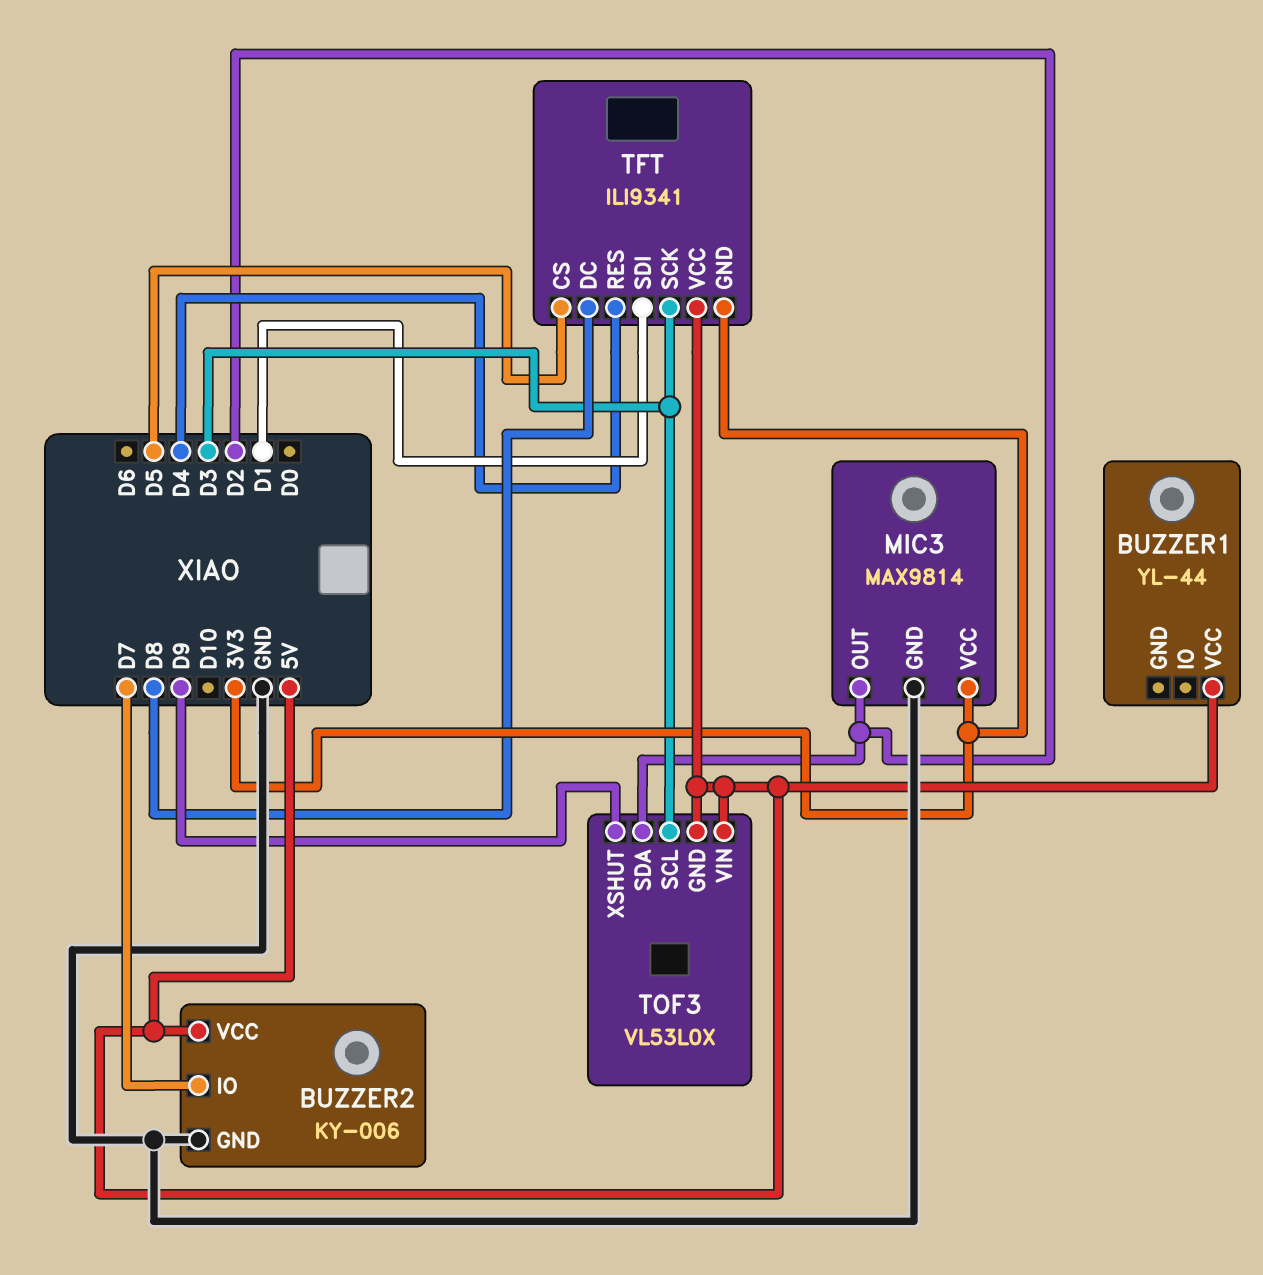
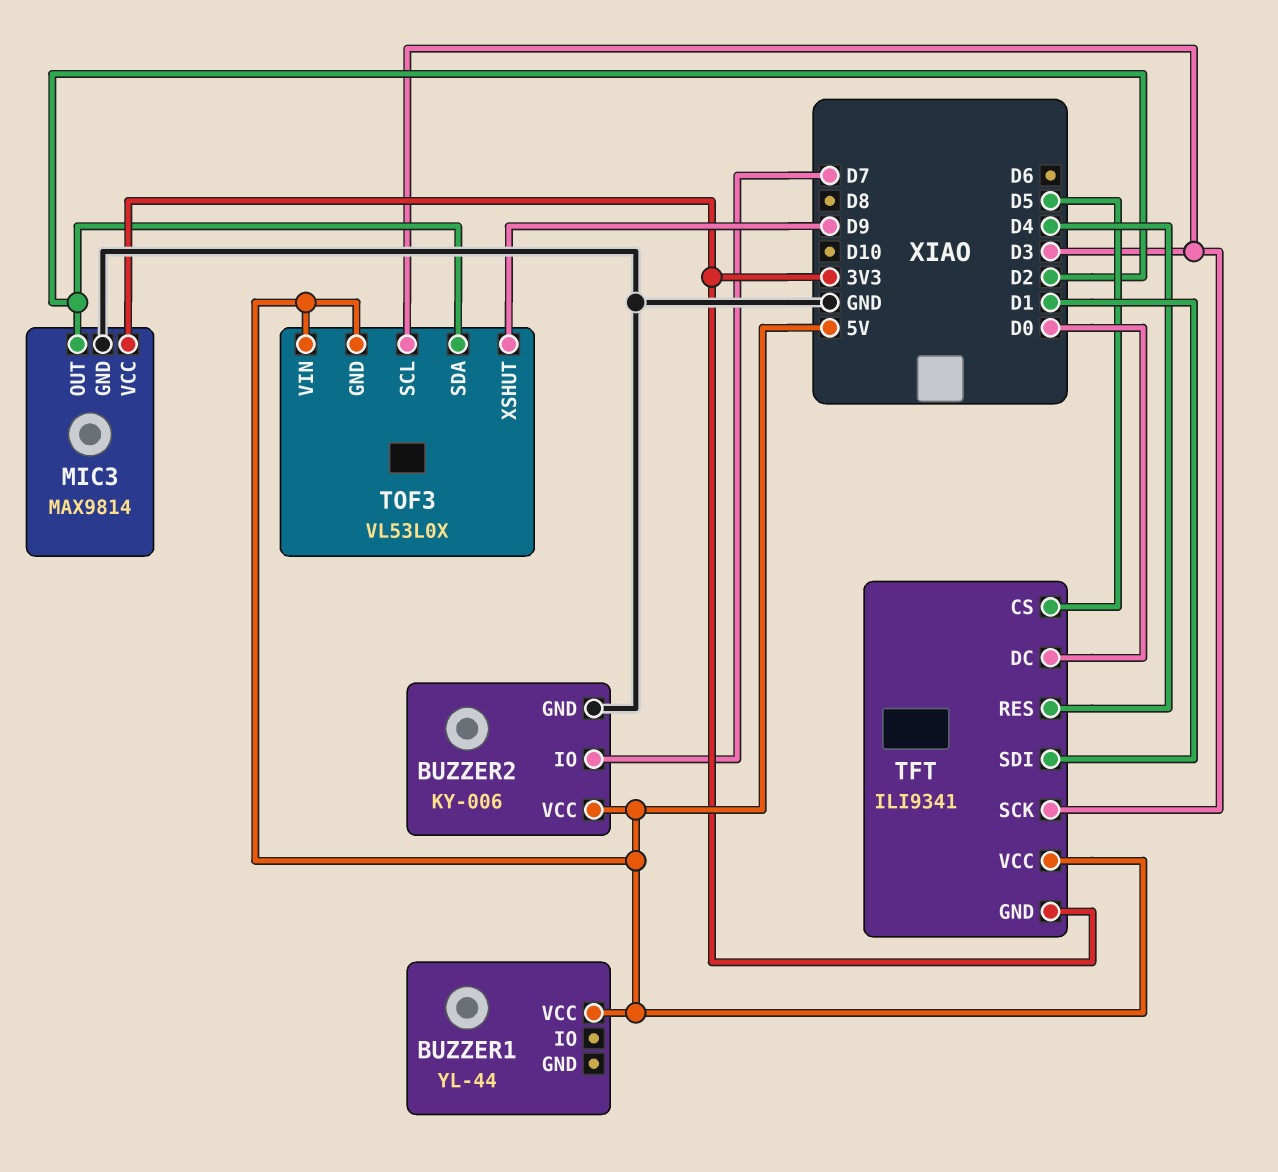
TFT pin DC: D8 -> D0

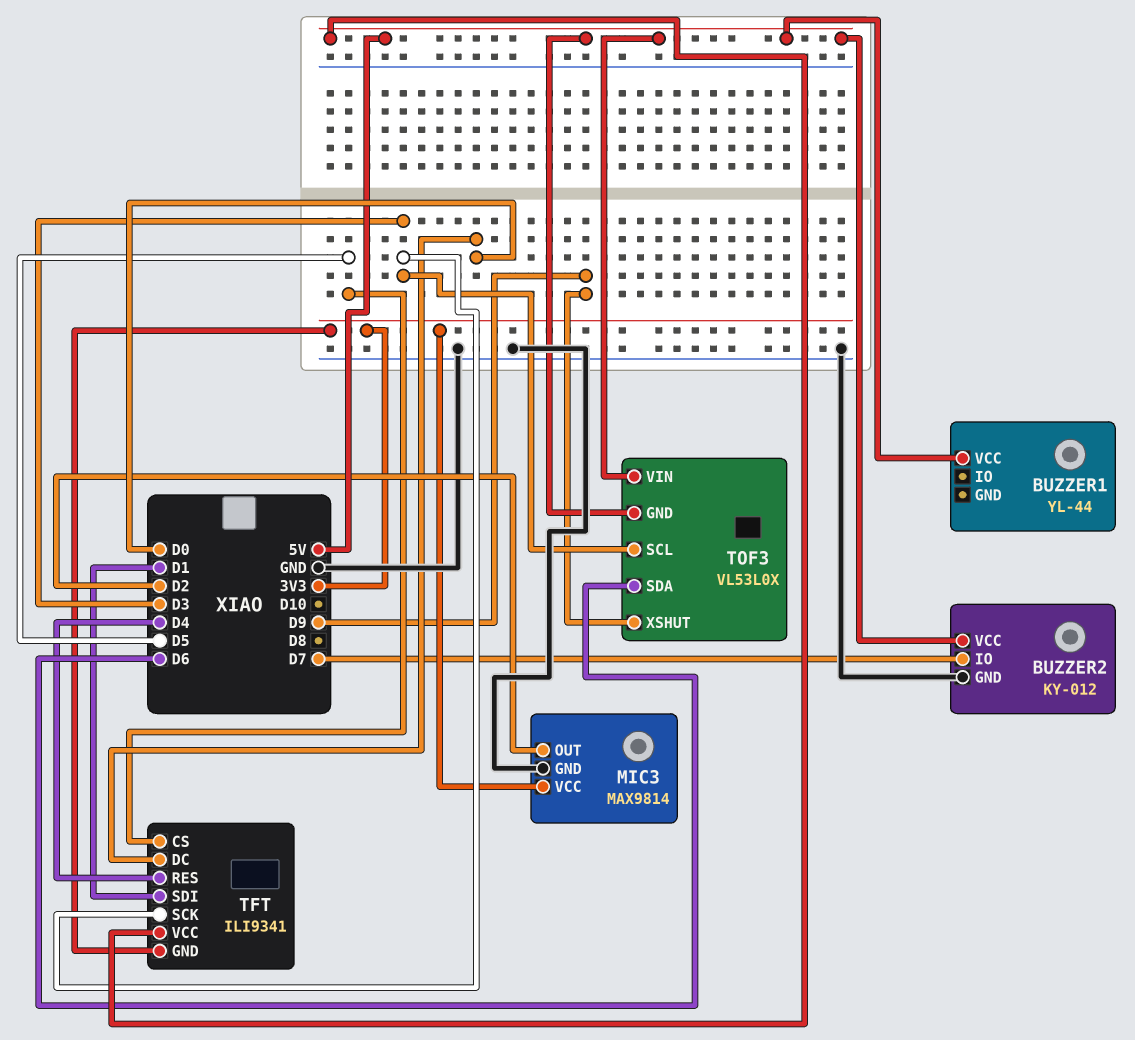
BUZZER2: KY-006 -> KY-012
TOF3 pin SDA: D2 -> D6

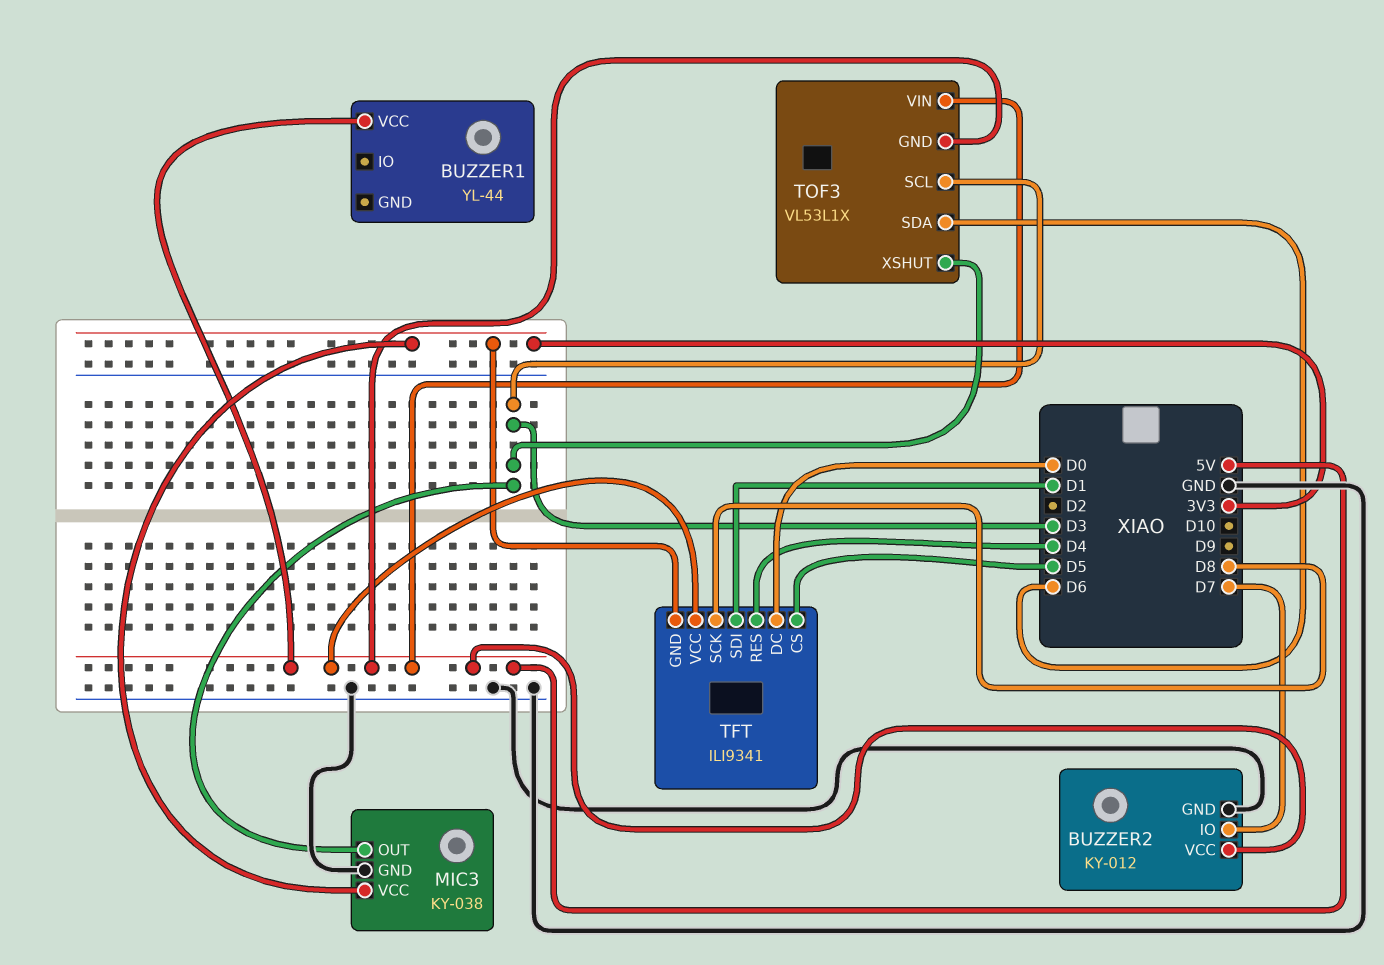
MIC3: MAX9814 -> KY-038
MIC3 pin OUT: D2 -> D3
TFT pin SCK: D3 -> D8
TOF3: VL53L0X -> VL53L1X
TOF3 pin XSHUT: D9 -> D3

